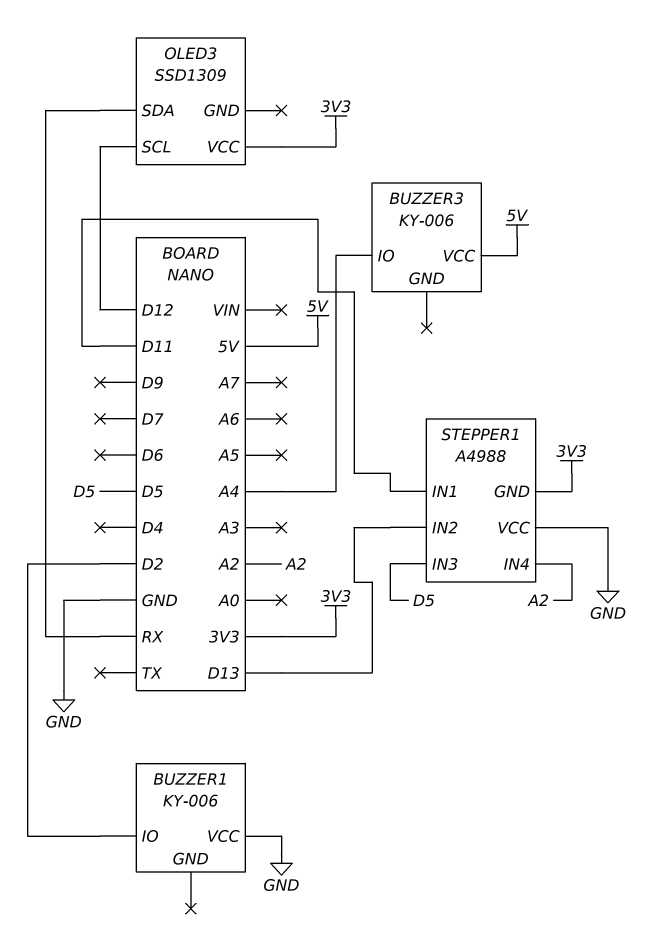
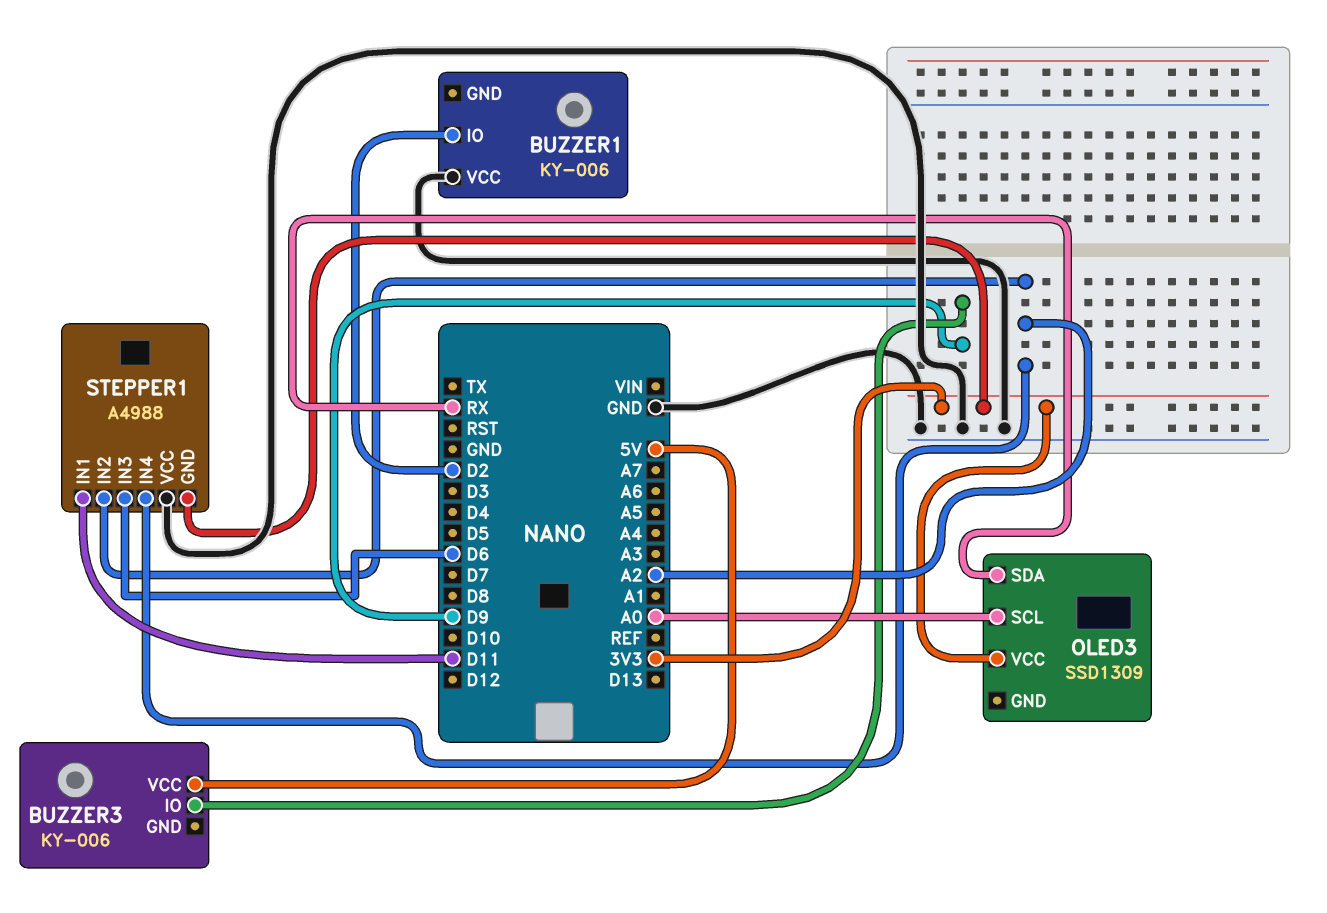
BUZZER3 pin IO: A4 -> D9
OLED3 pin SCL: D12 -> A0
STEPPER1 pin IN2: D13 -> A2
STEPPER1 pin IN3: D5 -> D6

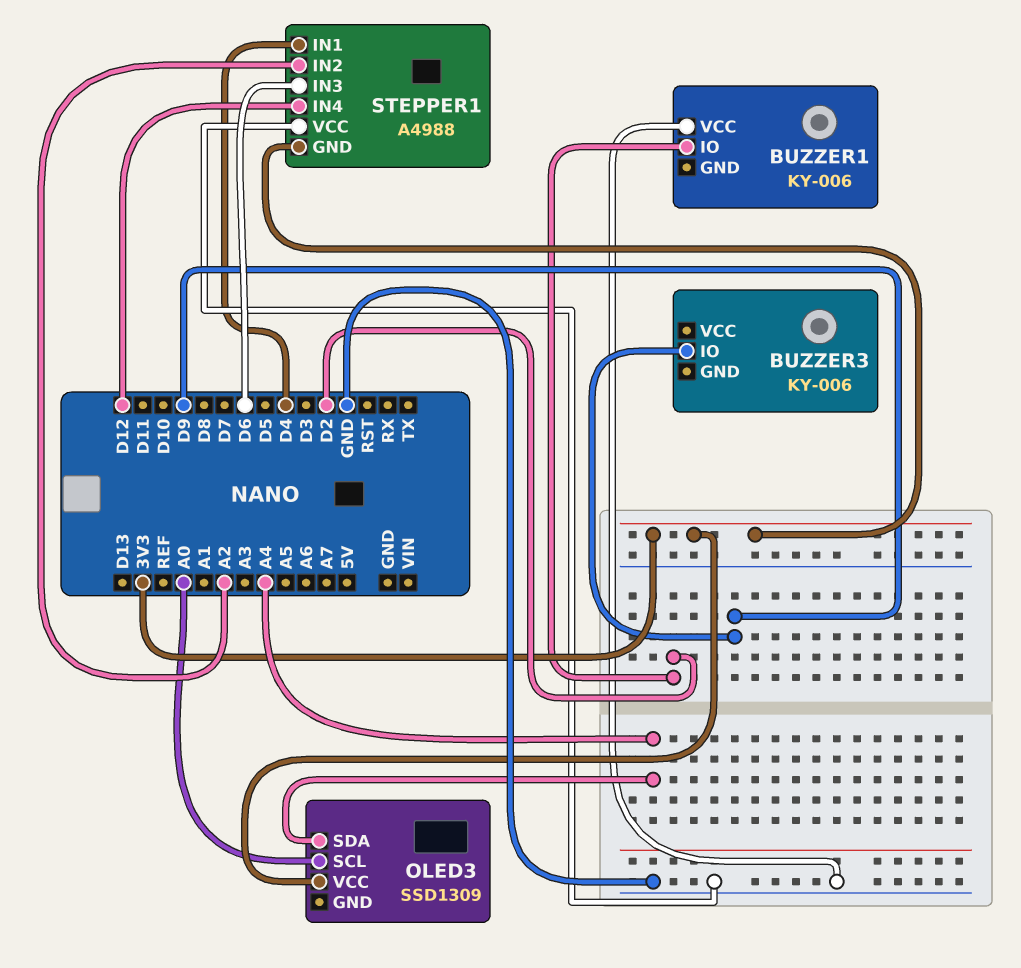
BUZZER3 pin VCC: 5V -> none
OLED3 pin SDA: RX -> A4
STEPPER1 pin IN1: D11 -> D4
STEPPER1 pin IN4: A2 -> D12

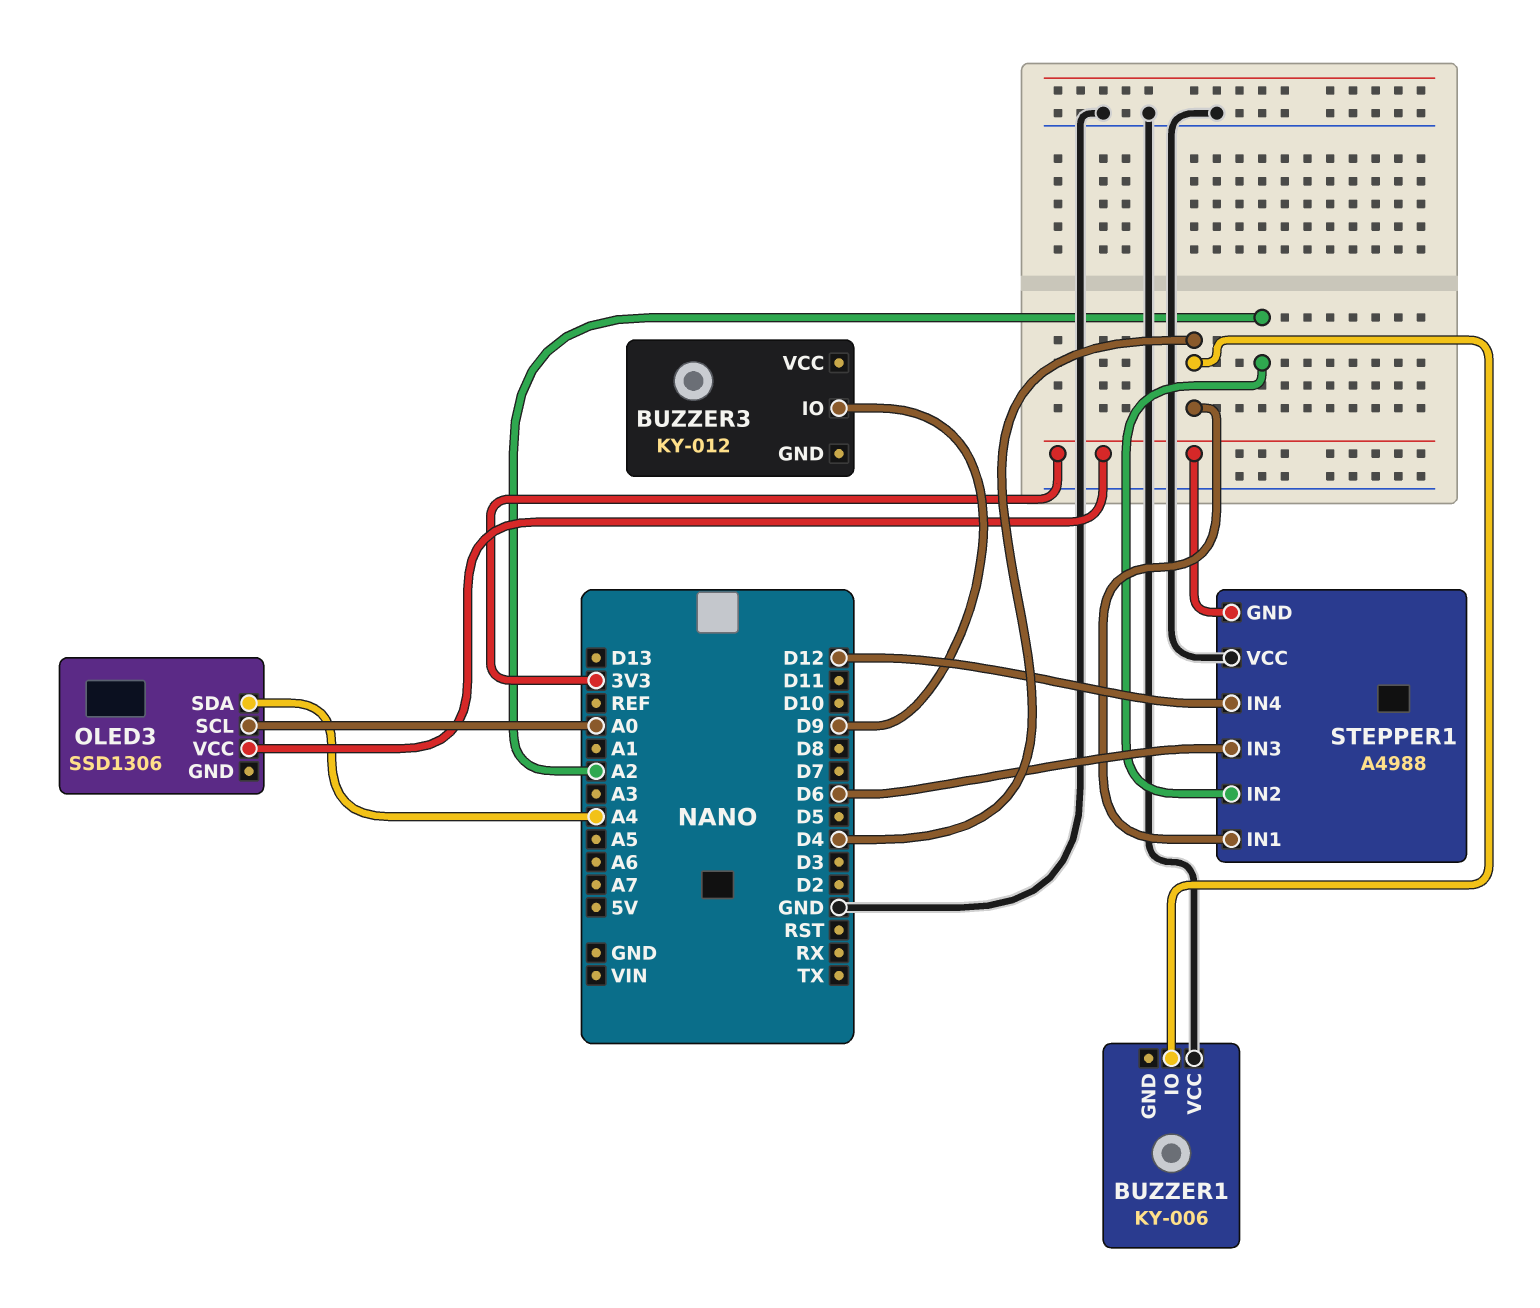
BUZZER1 pin IO: D2 -> D4
BUZZER3: KY-006 -> KY-012
OLED3: SSD1309 -> SSD1306

